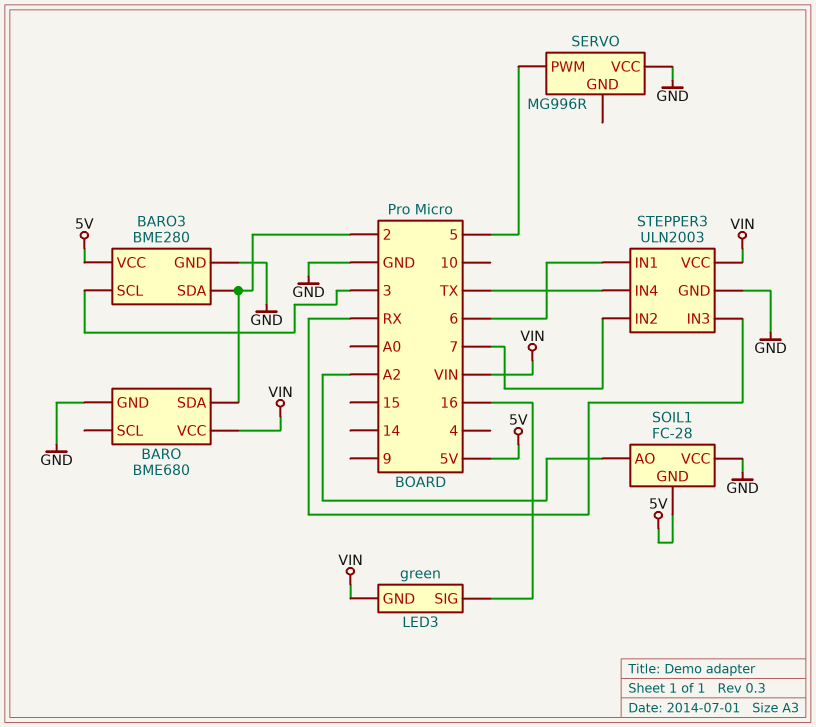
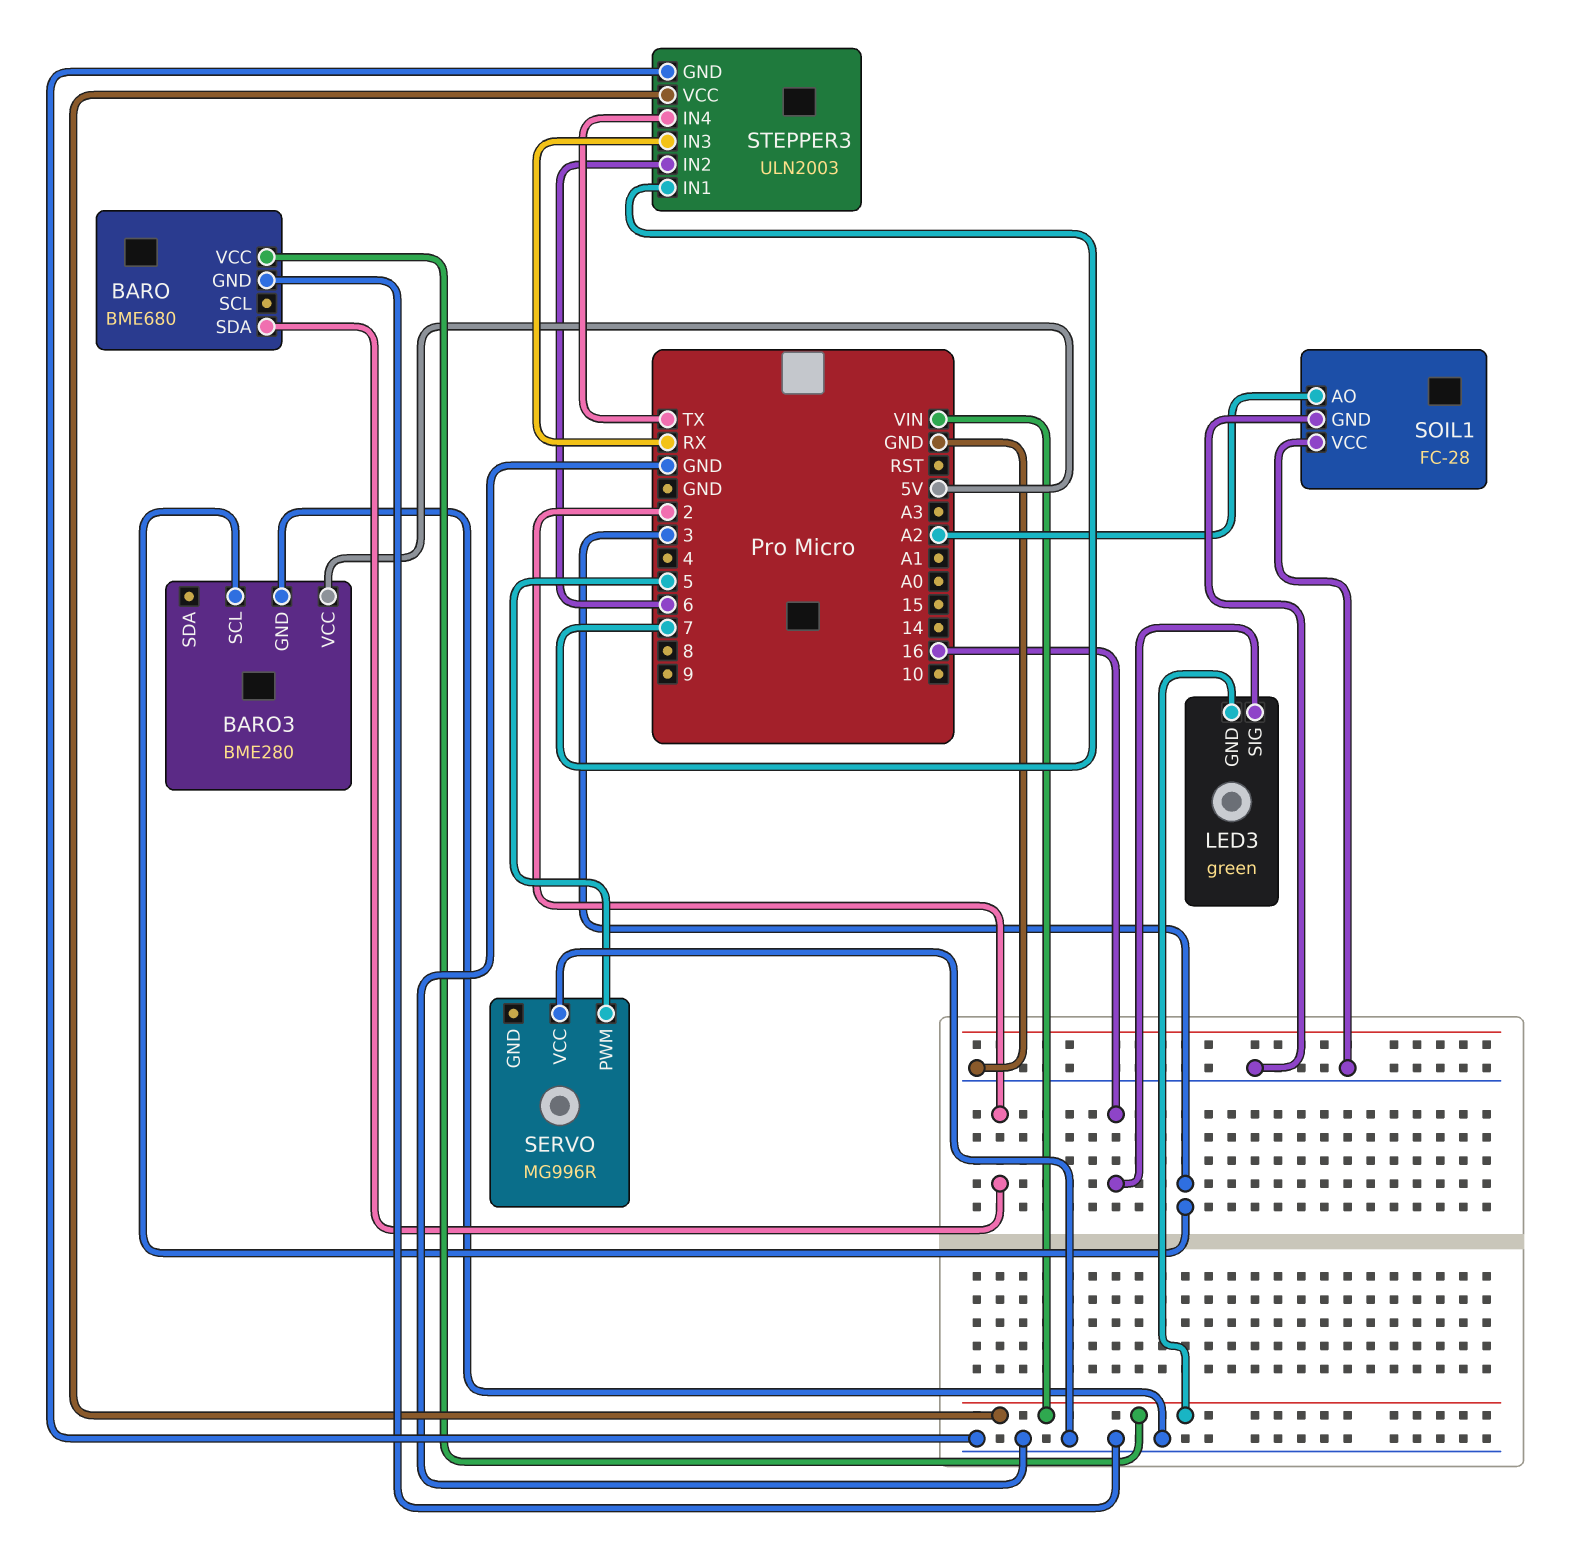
BARO3 pin SDA: 2 -> none
SOIL1 pin GND: 5V -> GND
STEPPER3 pin IN1: 6 -> 7
STEPPER3 pin IN2: 7 -> 6

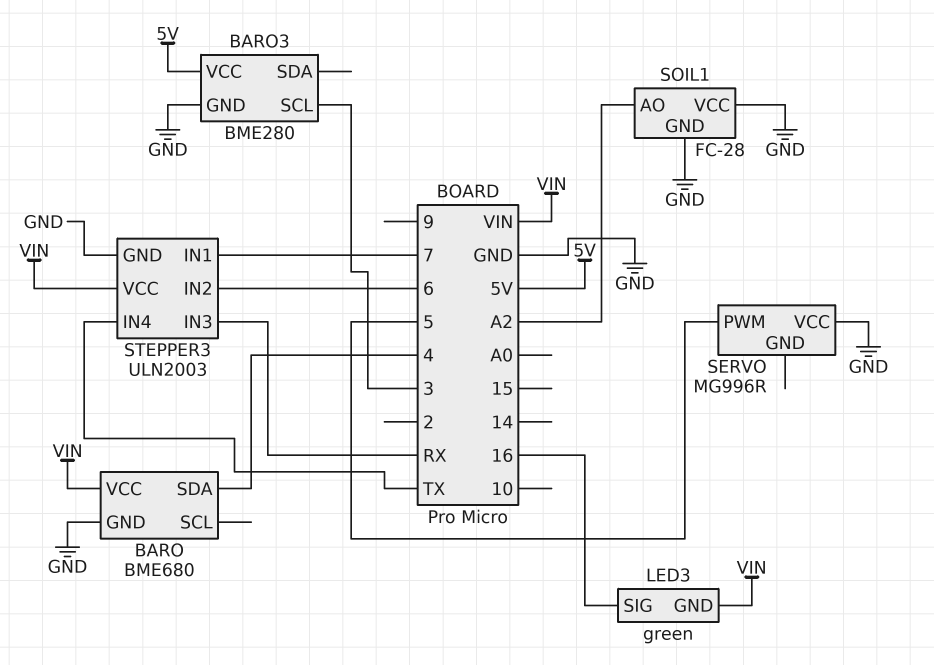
BARO pin SDA: 2 -> 4

